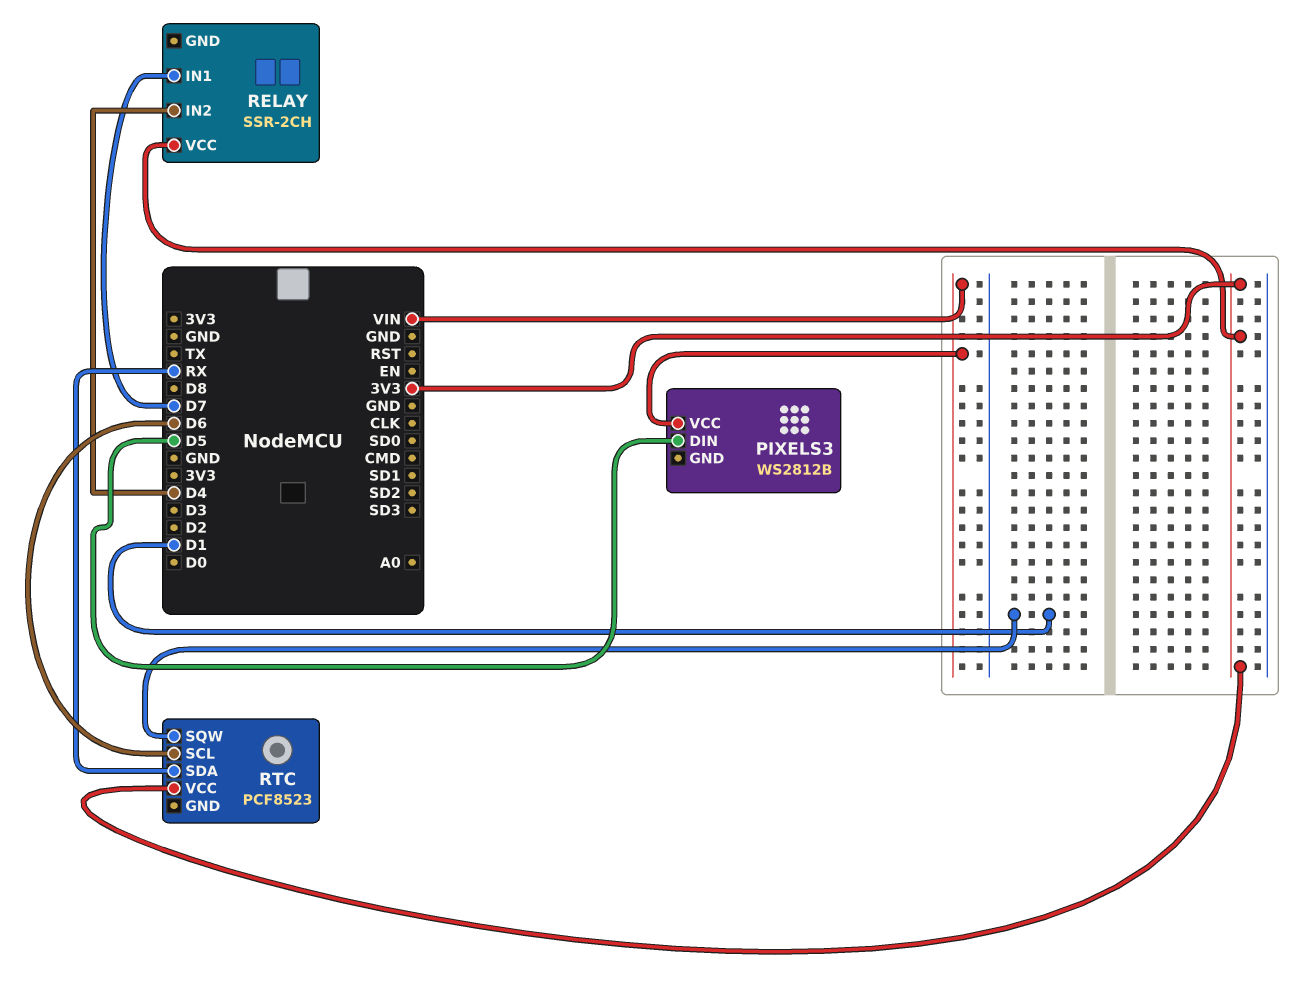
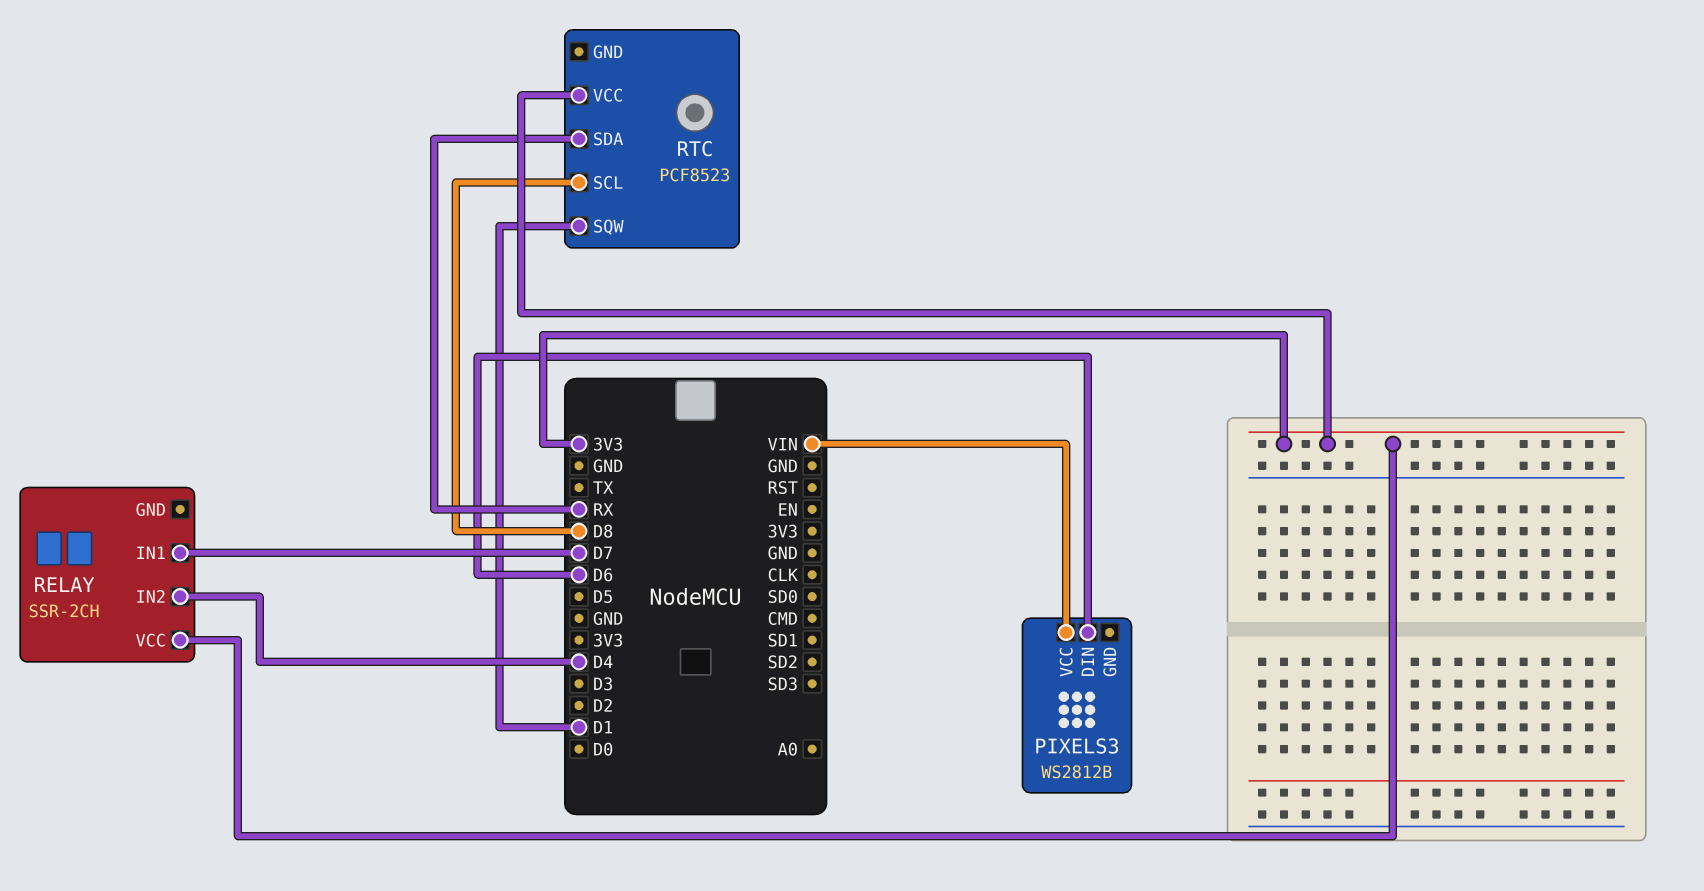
PIXELS3 pin DIN: D5 -> D6
RTC pin SCL: D6 -> D8

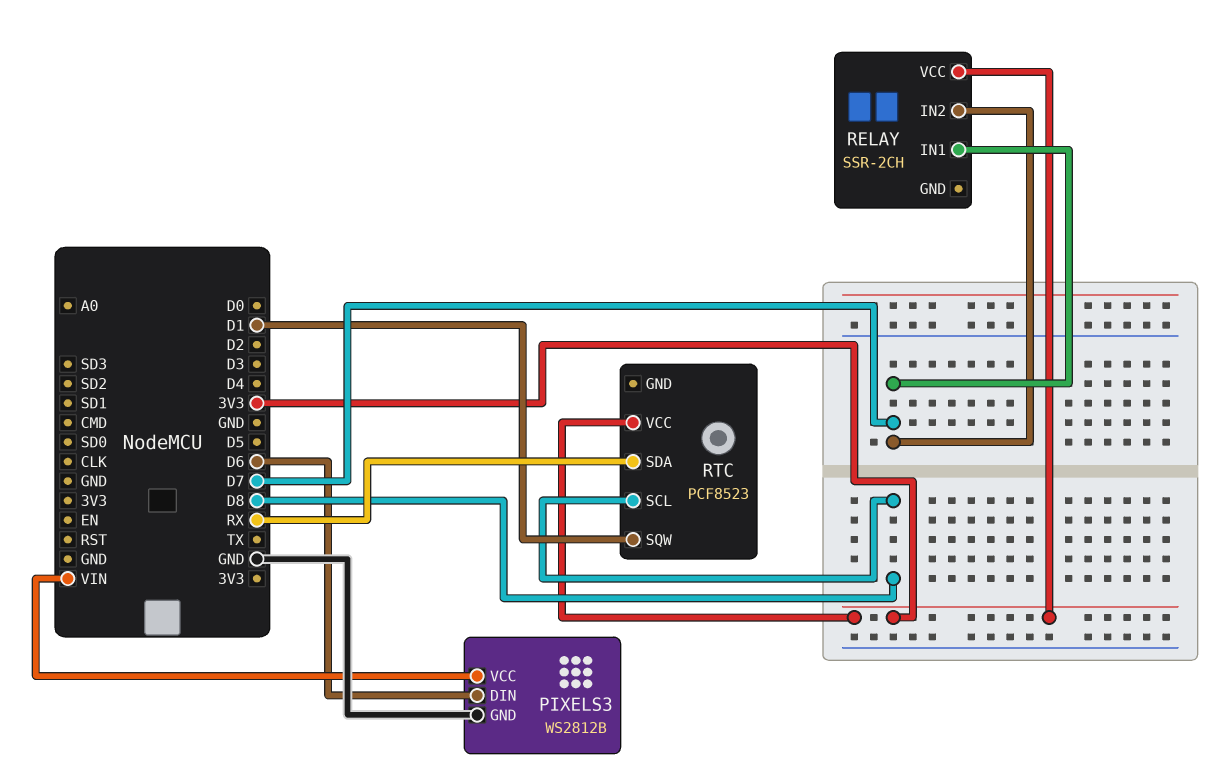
PIXELS3 pin GND: none -> GND
RELAY pin IN2: D4 -> D7

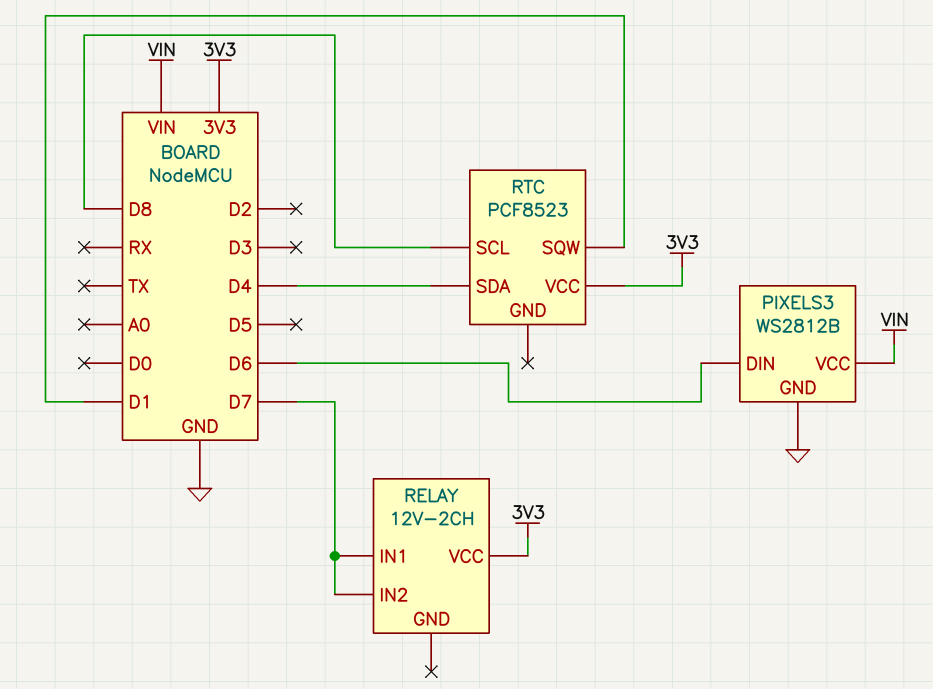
RELAY: SSR-2CH -> 12V-2CH
RTC pin SDA: RX -> D4

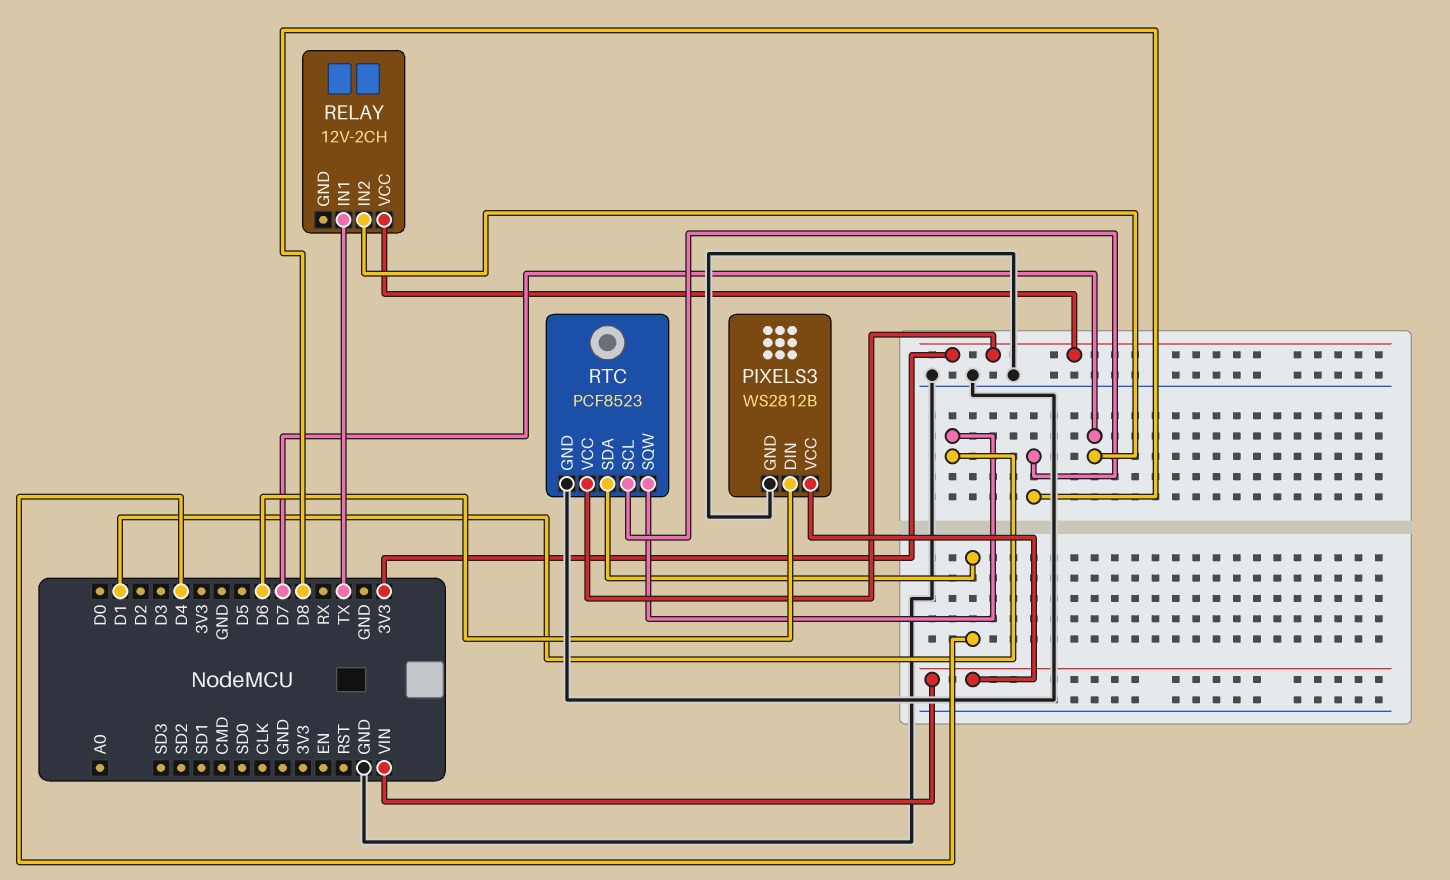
RELAY pin IN1: D7 -> TX
RTC pin GND: none -> GND

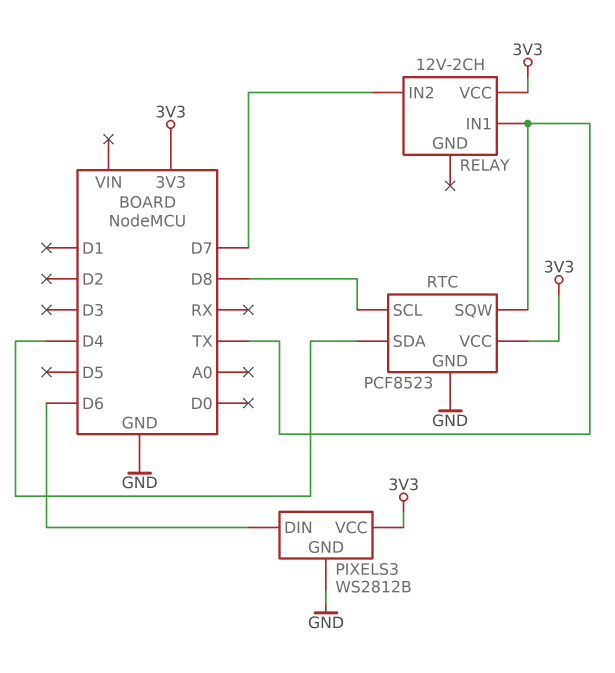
PIXELS3 pin VCC: VIN -> 3V3
RTC pin SQW: D1 -> TX

